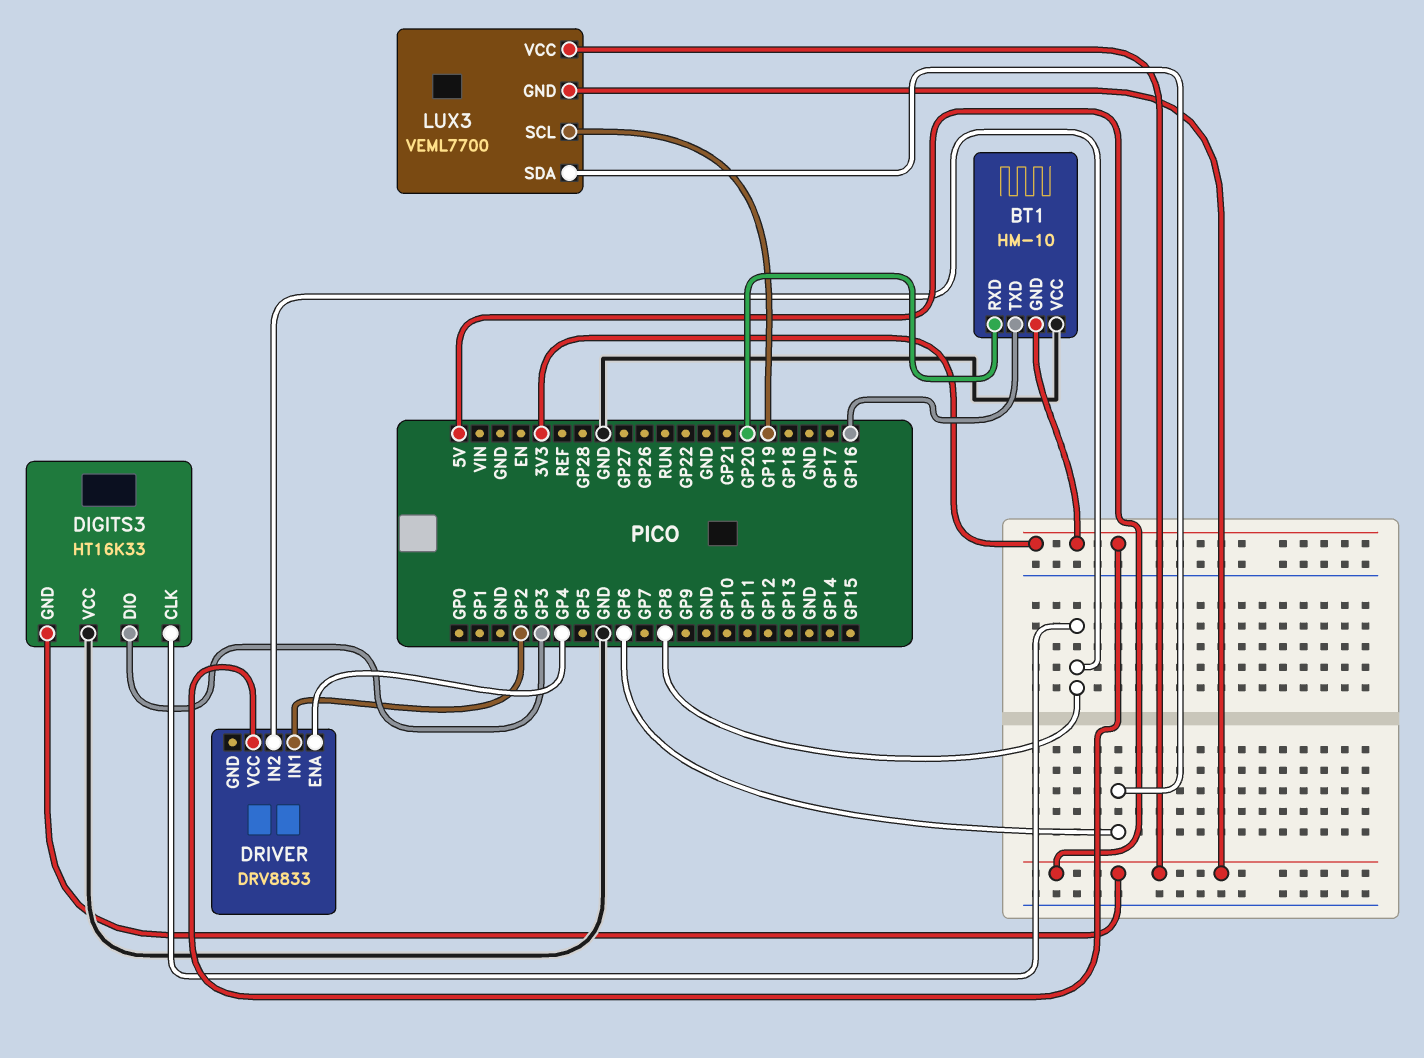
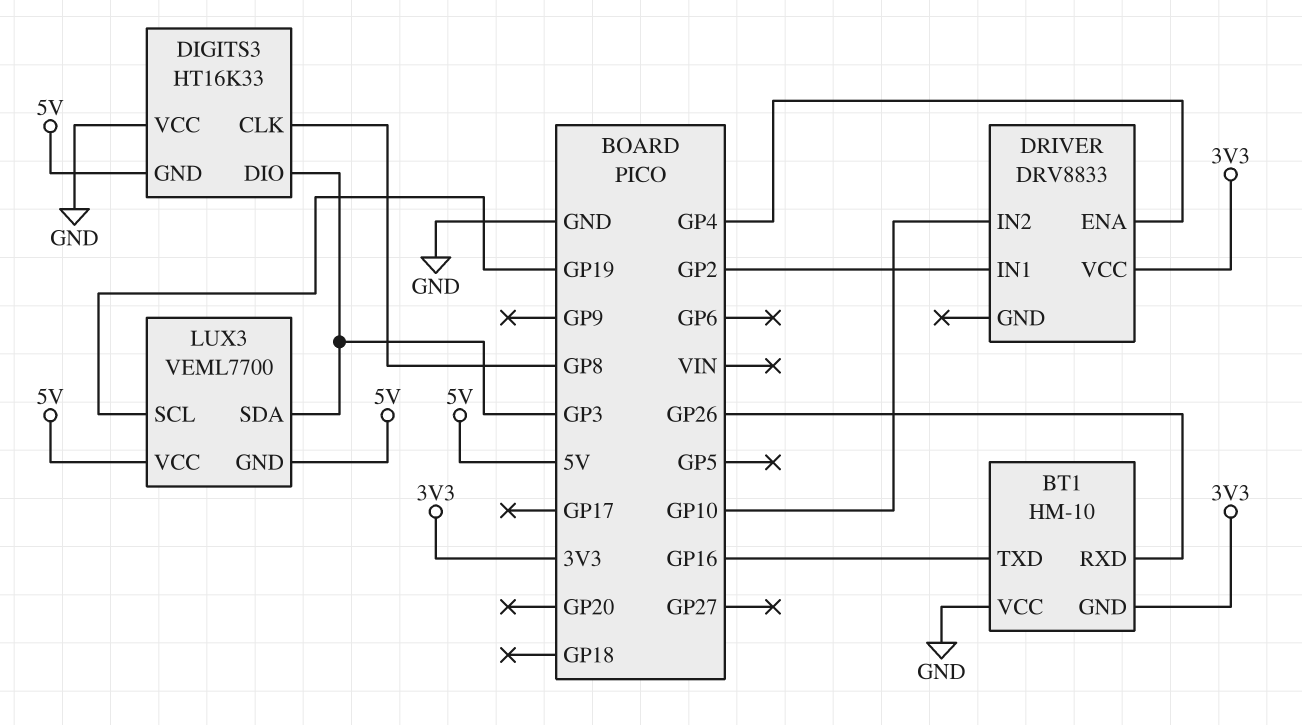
BT1 pin RXD: GP20 -> GP26
DRIVER pin IN2: GP8 -> GP10
LUX3 pin SDA: GP6 -> GP3

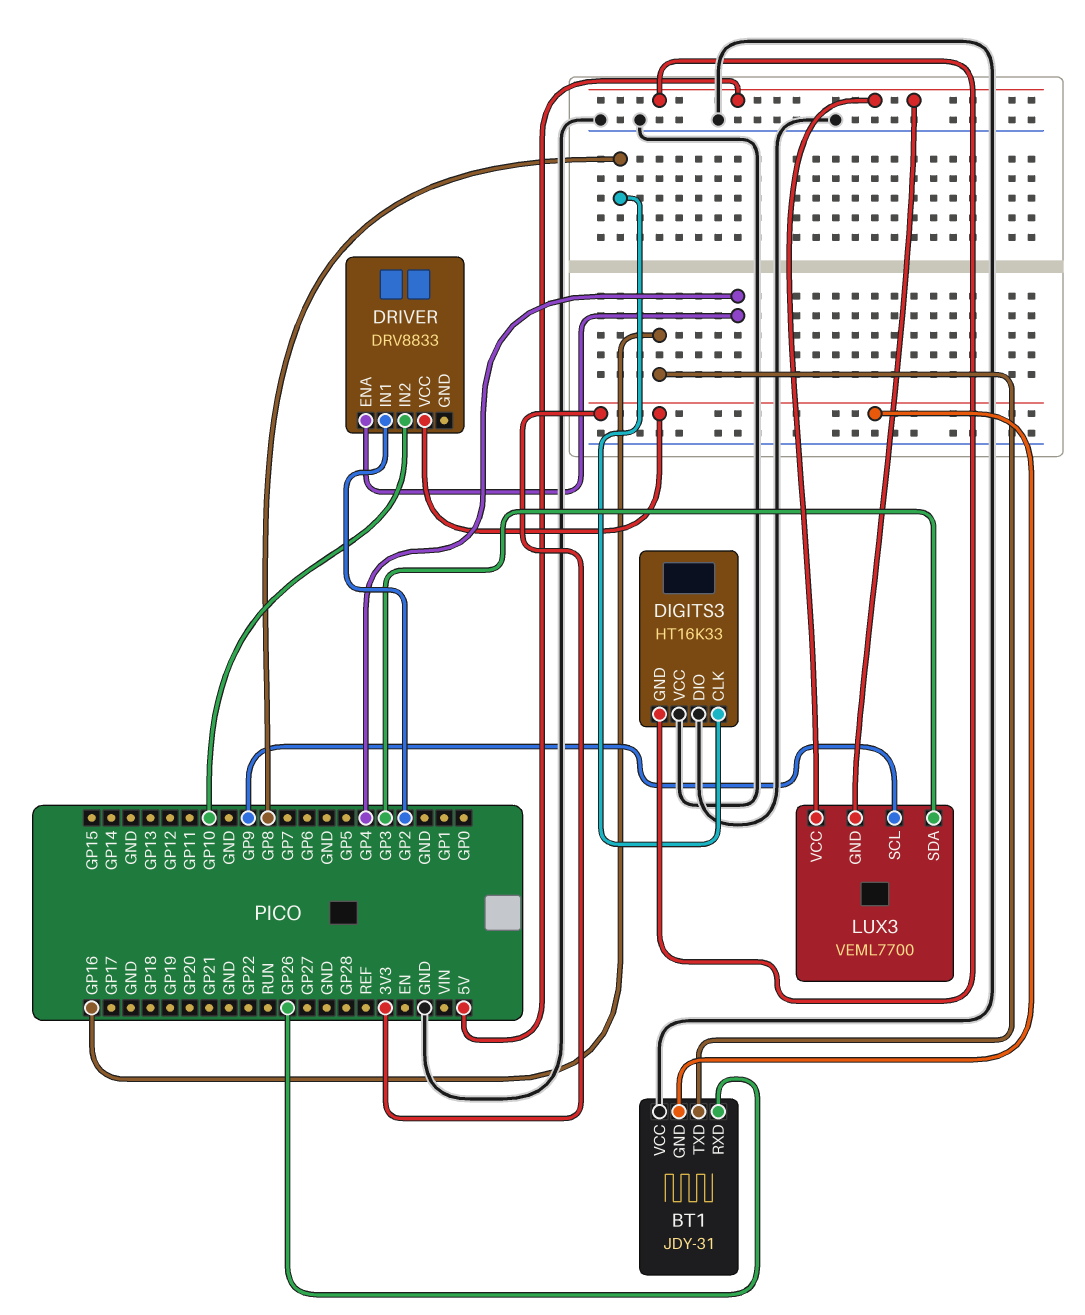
BT1: HM-10 -> JDY-31
DIGITS3 pin DIO: GP3 -> GND
LUX3 pin SCL: GP19 -> GP9

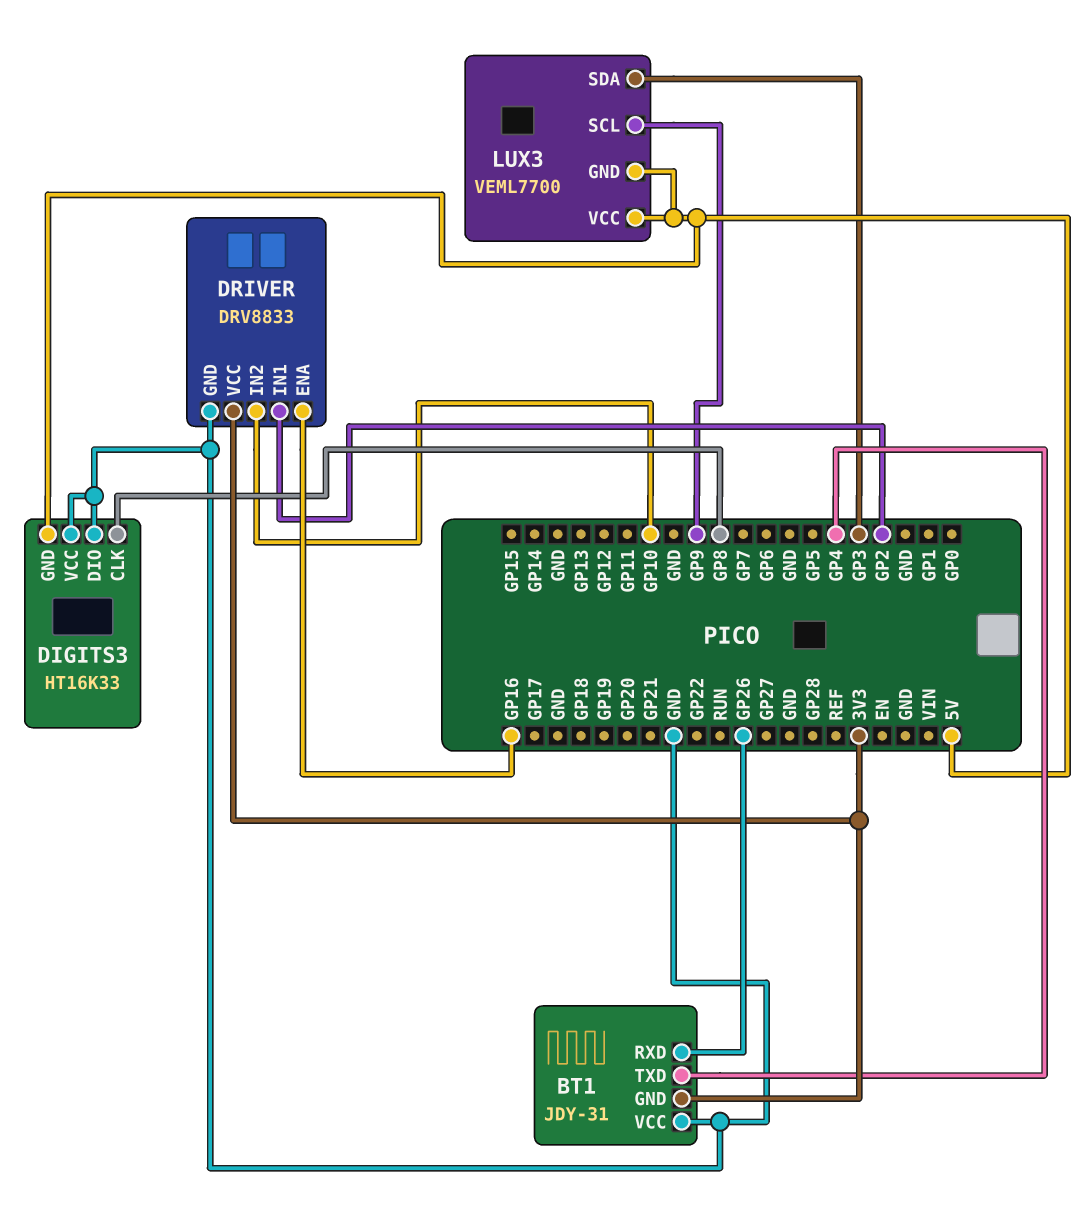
BT1 pin TXD: GP16 -> GP4
DRIVER pin ENA: GP4 -> GP16
DRIVER pin GND: none -> GND

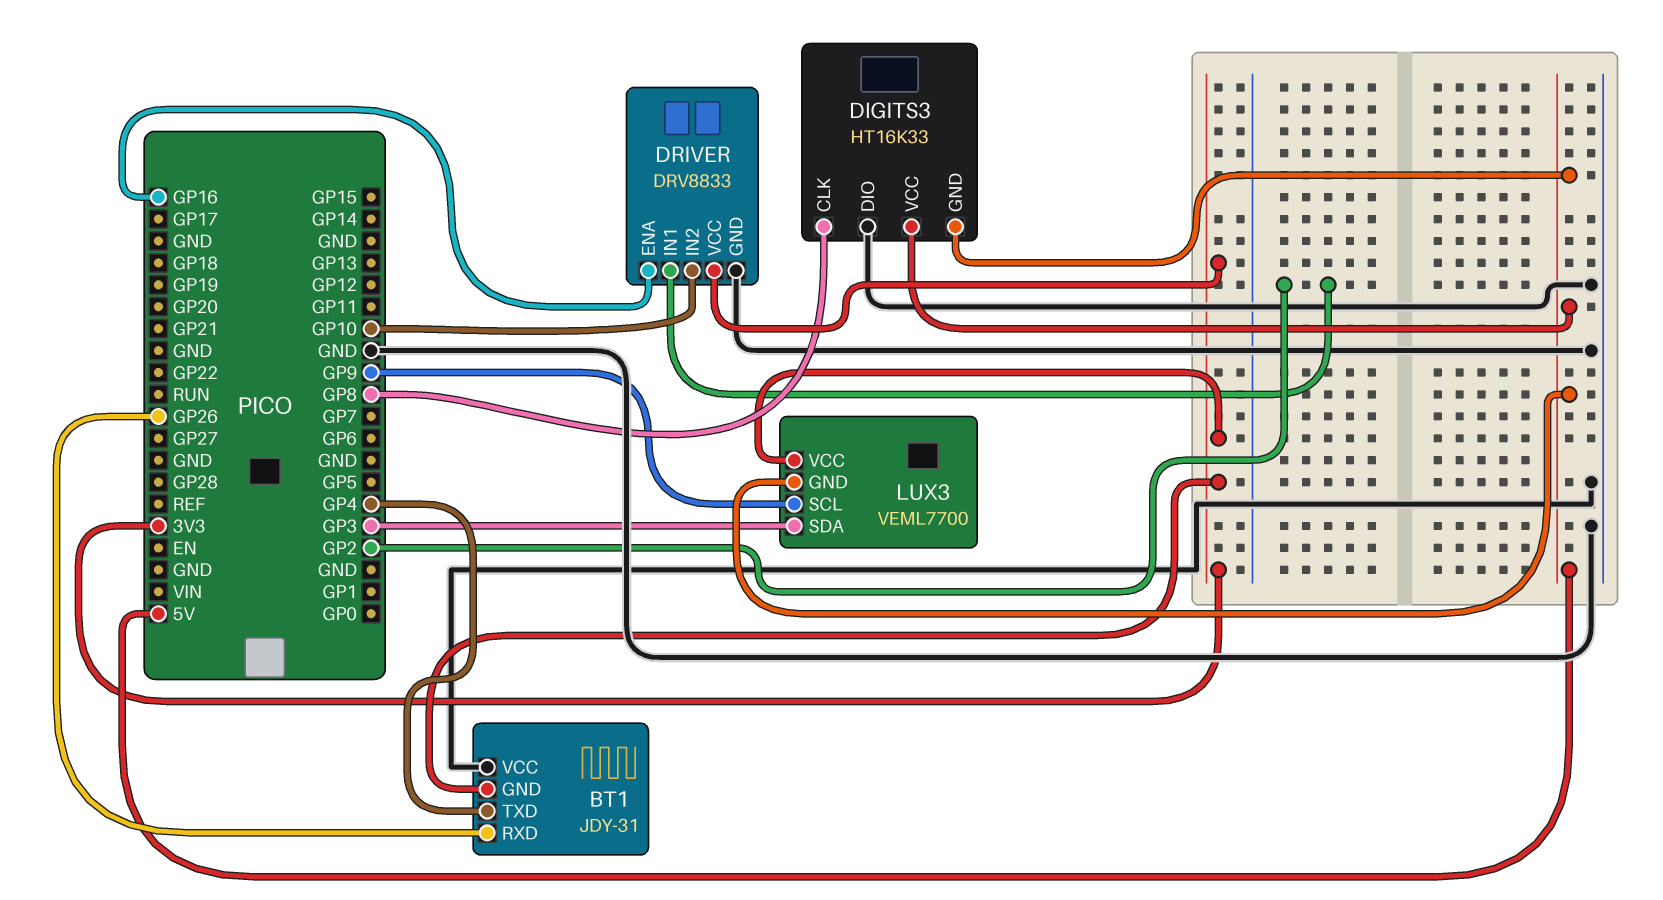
DIGITS3 pin VCC: GND -> 5V
LUX3 pin VCC: 5V -> 3V3

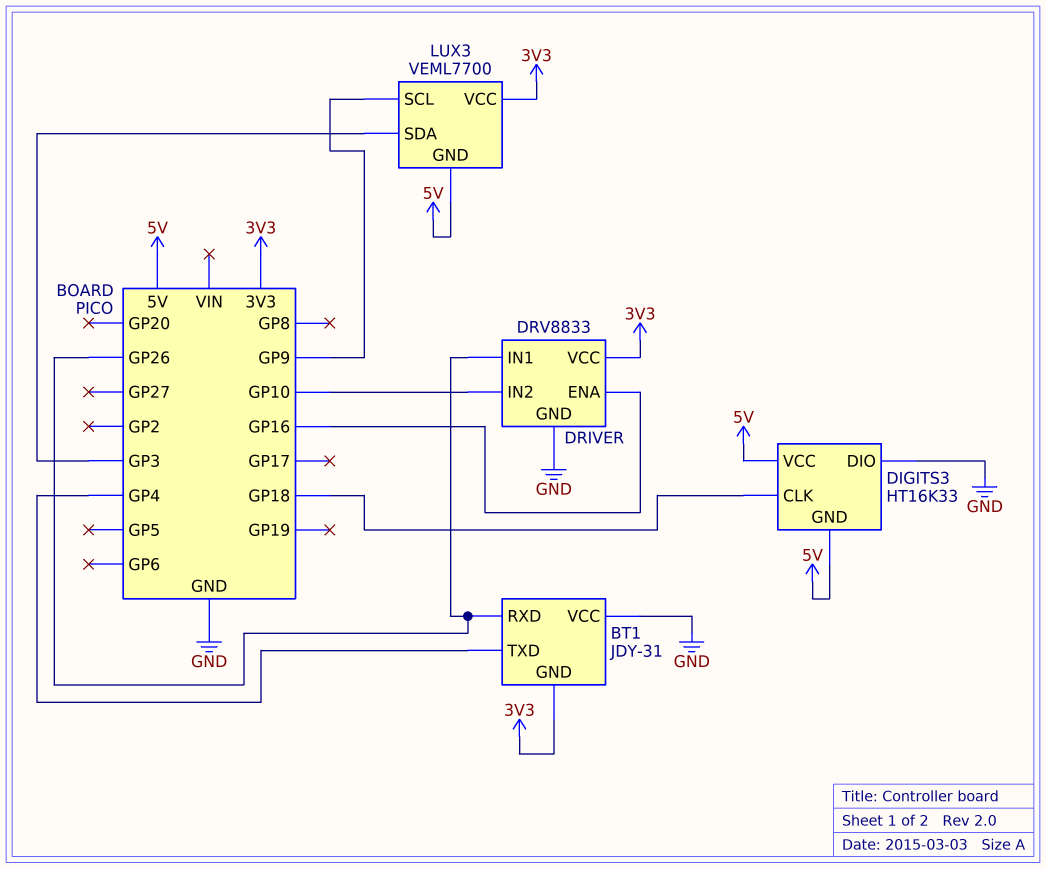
DIGITS3 pin CLK: GP8 -> GP18
DRIVER pin IN1: GP2 -> GP26

